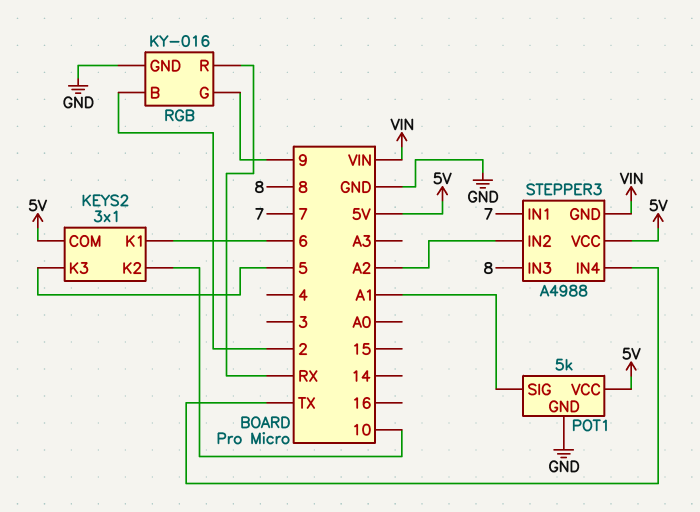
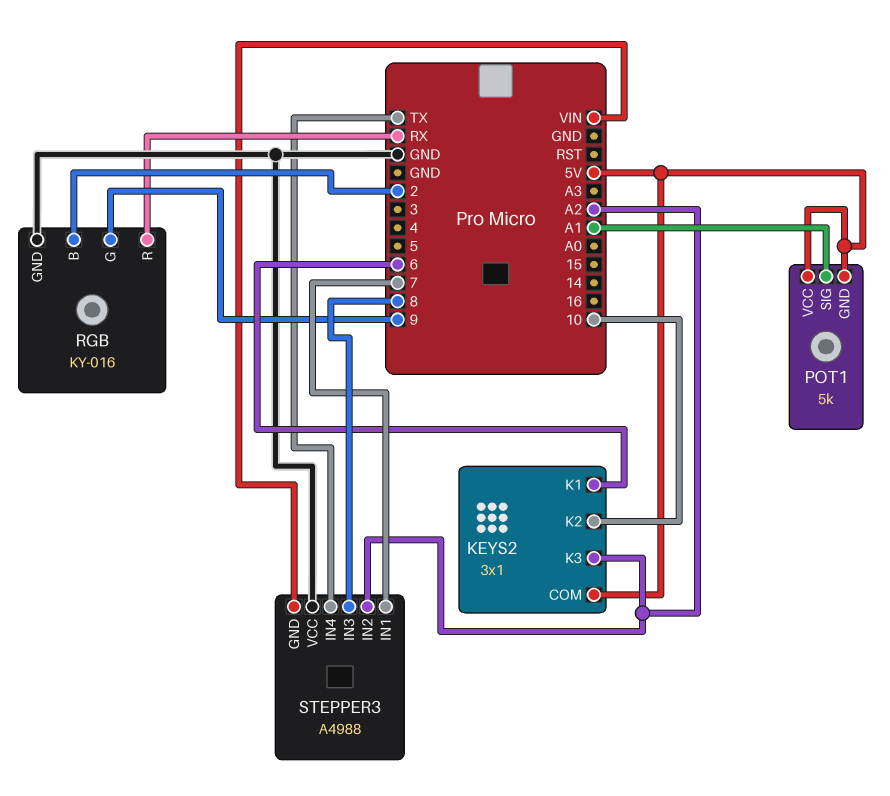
KEYS2 pin K3: 5 -> A2
POT1 pin GND: GND -> 5V
STEPPER3 pin VCC: 5V -> GND

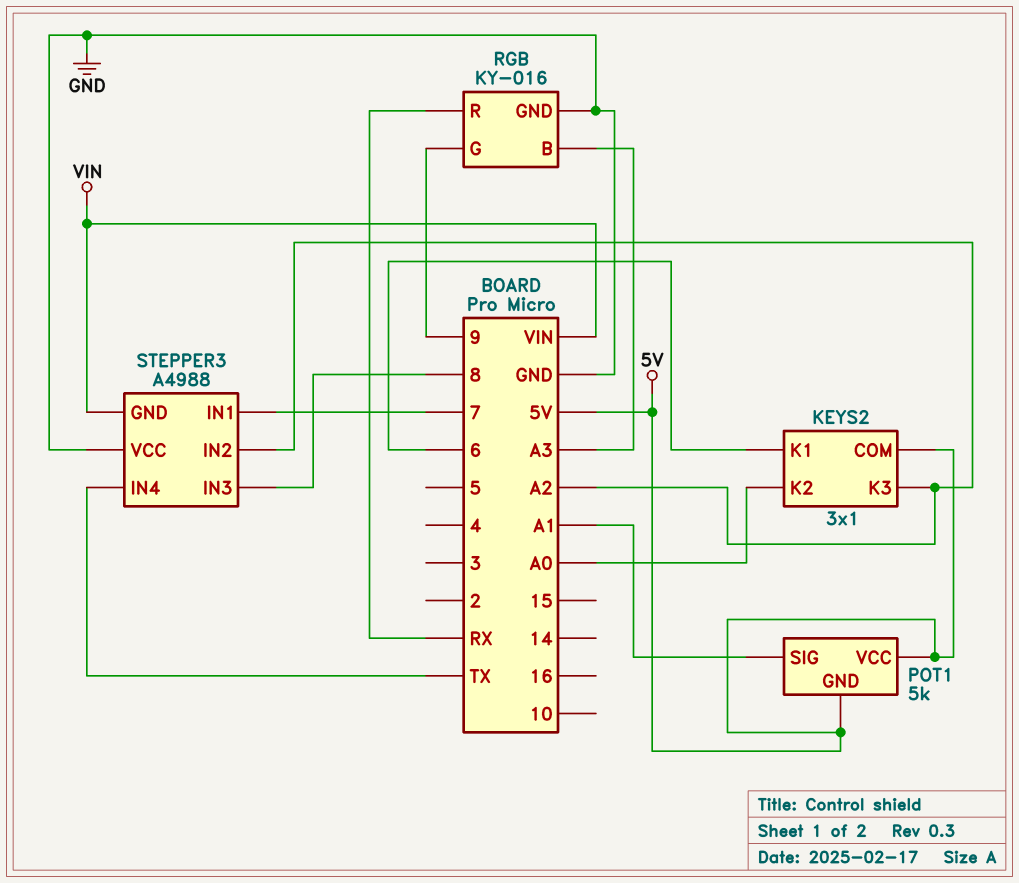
KEYS2 pin K2: 10 -> A0
RGB pin B: 2 -> A3

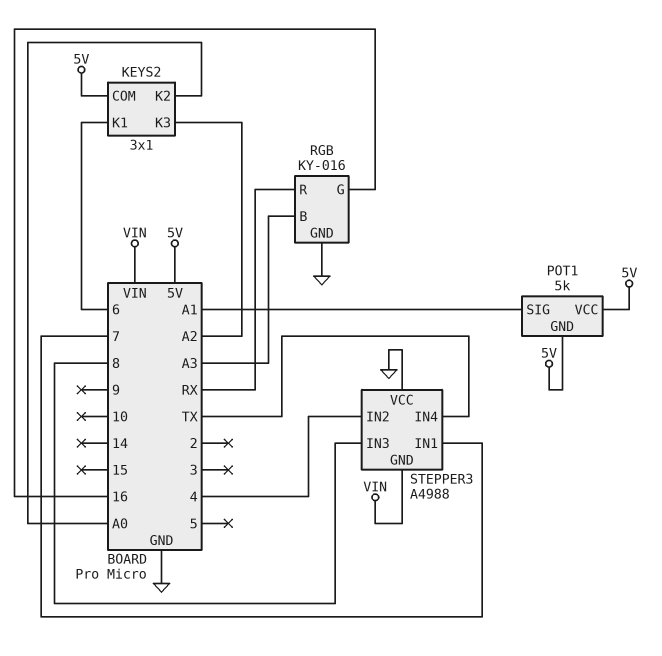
RGB pin G: 9 -> 16
STEPPER3 pin IN2: A2 -> 4

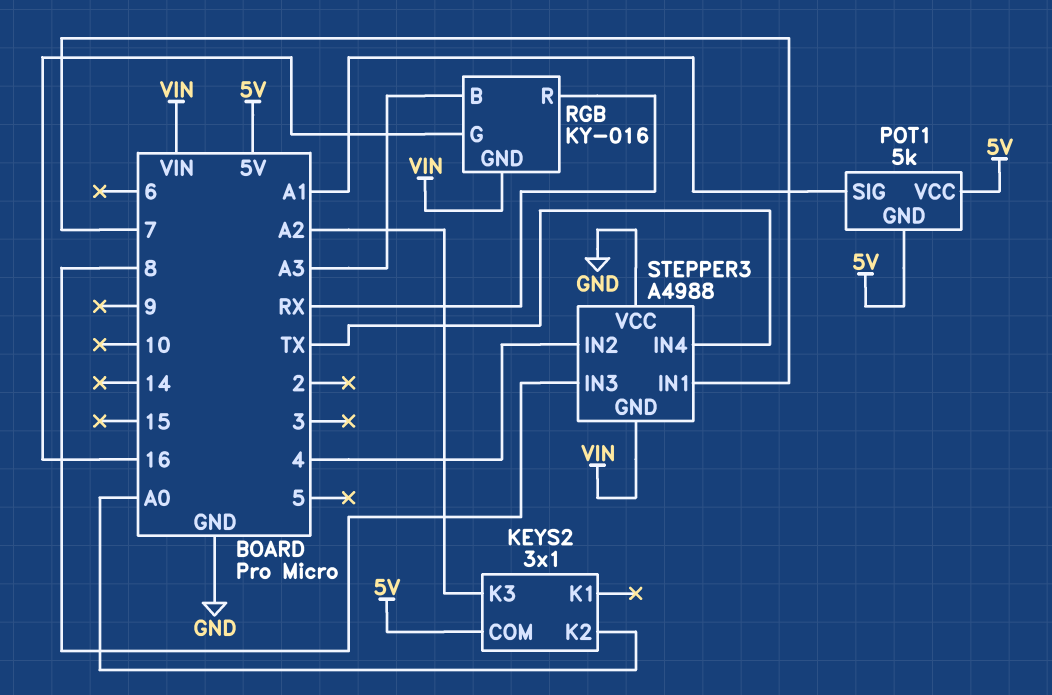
KEYS2 pin K1: 6 -> none
RGB pin GND: GND -> VIN

